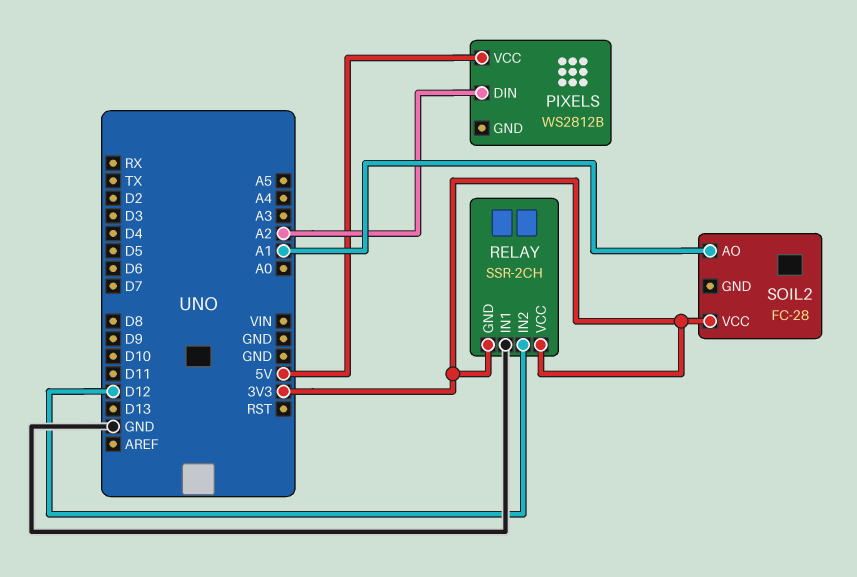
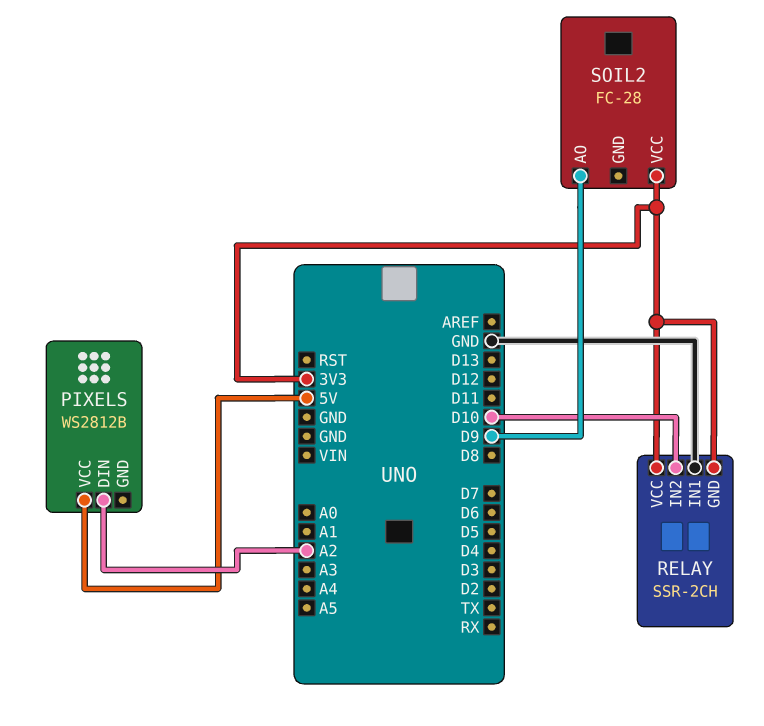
RELAY pin IN2: D12 -> D10
SOIL2 pin AO: A1 -> D9

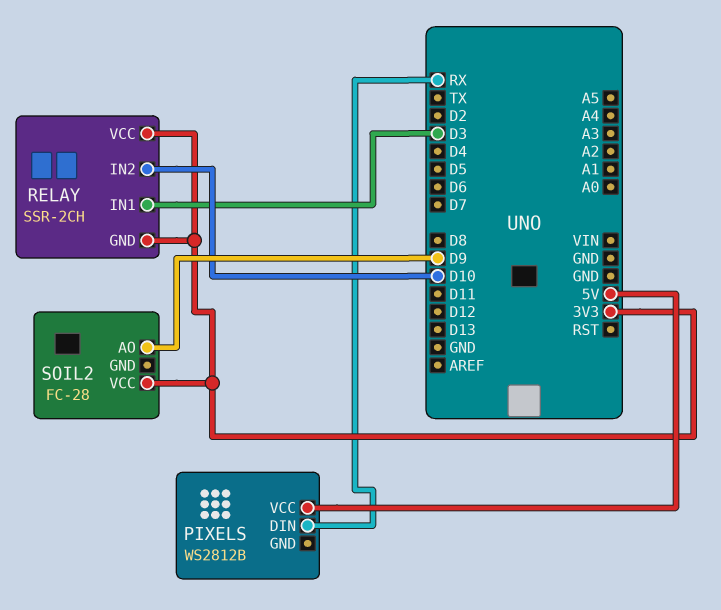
PIXELS pin DIN: A2 -> RX
RELAY pin IN1: GND -> D3

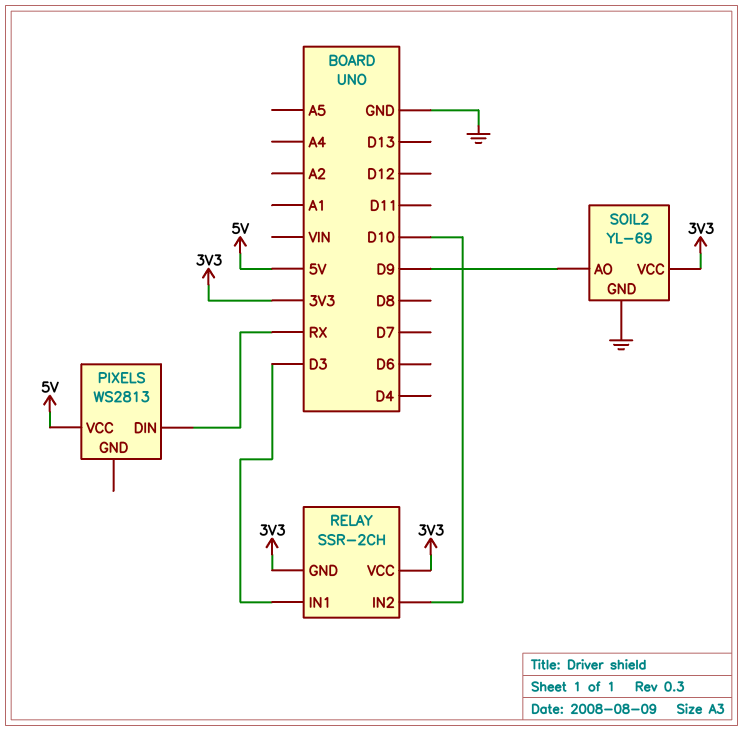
PIXELS: WS2812B -> WS2813
SOIL2: FC-28 -> YL-69
SOIL2 pin GND: none -> GND

